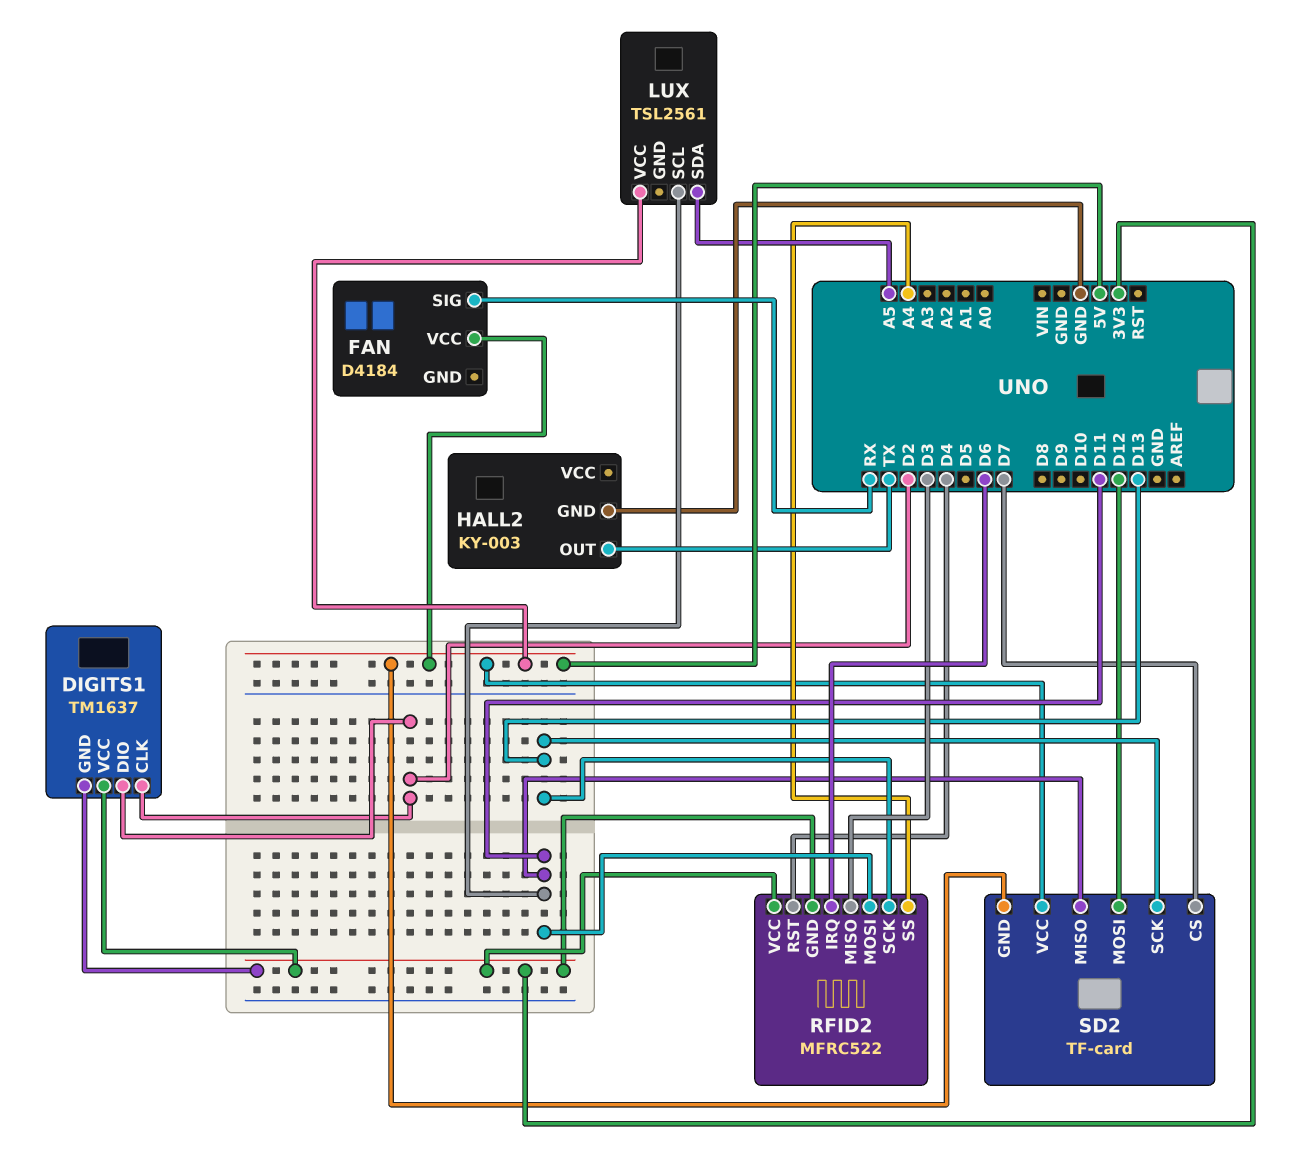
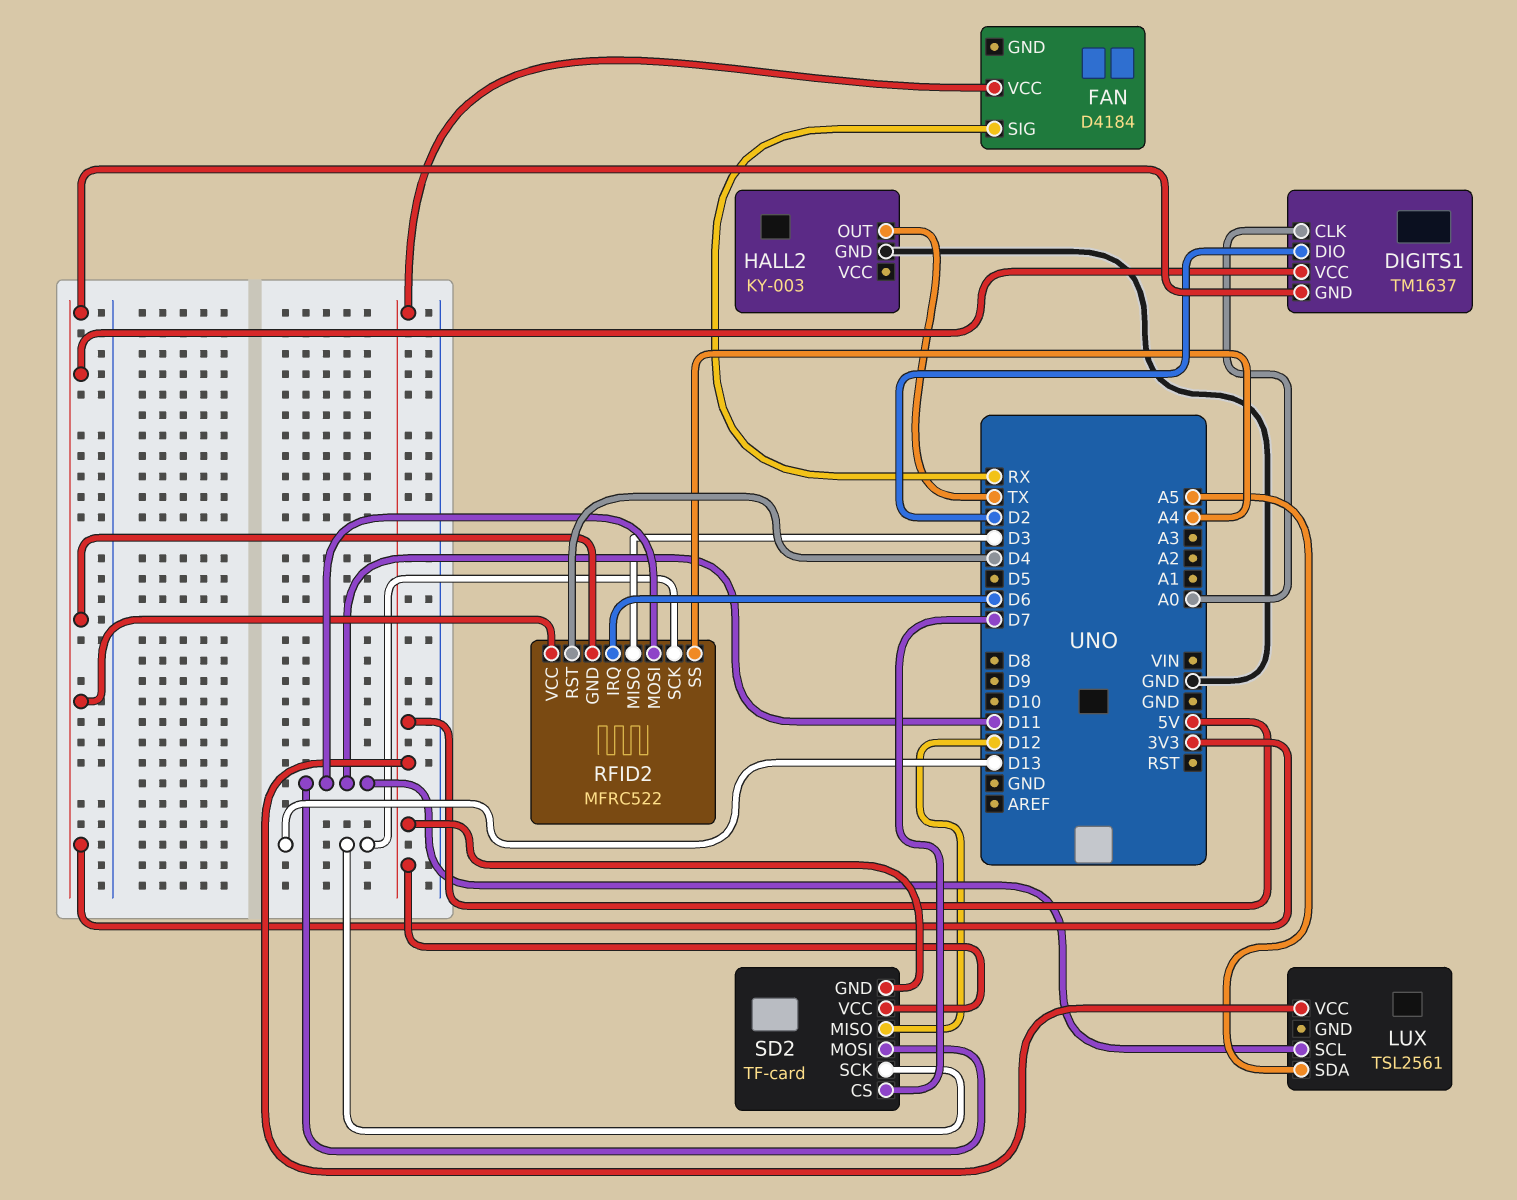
DIGITS1 pin CLK: D2 -> A0
SD2 pin MISO: D11 -> D12
SD2 pin MOSI: D12 -> D11

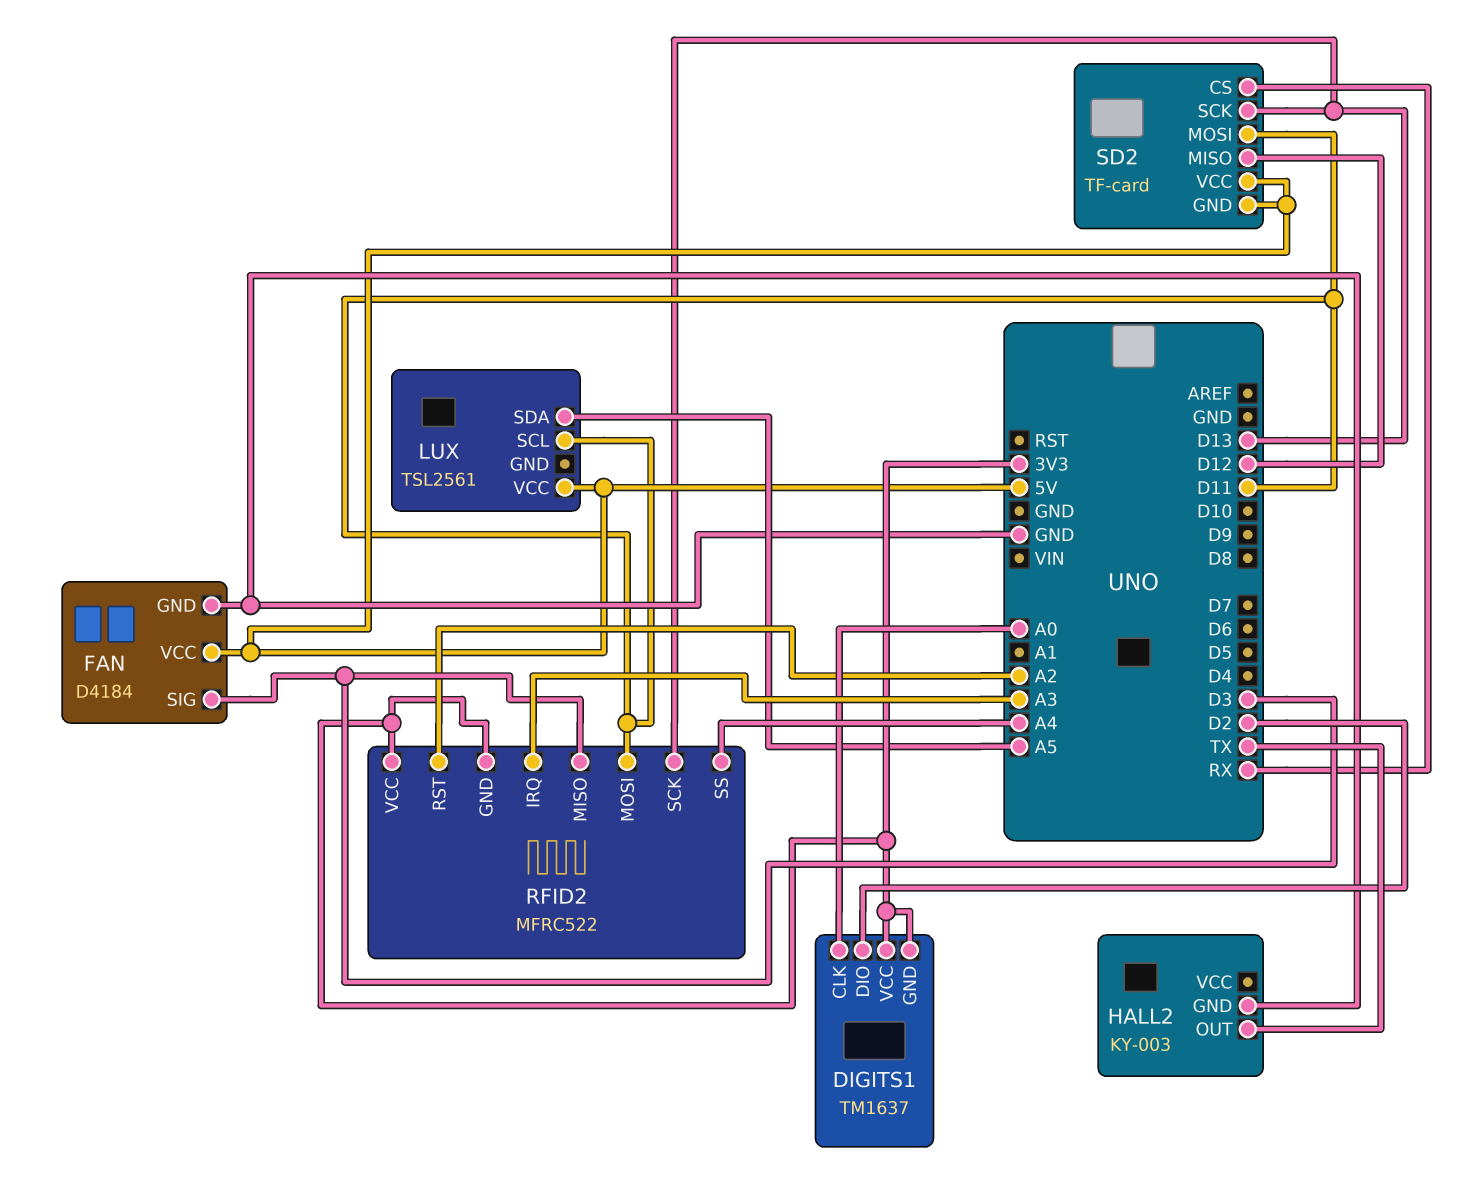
FAN pin GND: none -> GND
FAN pin SIG: RX -> D3
RFID2 pin IRQ: D6 -> A3
RFID2 pin RST: D4 -> A2
SD2 pin CS: D7 -> RX

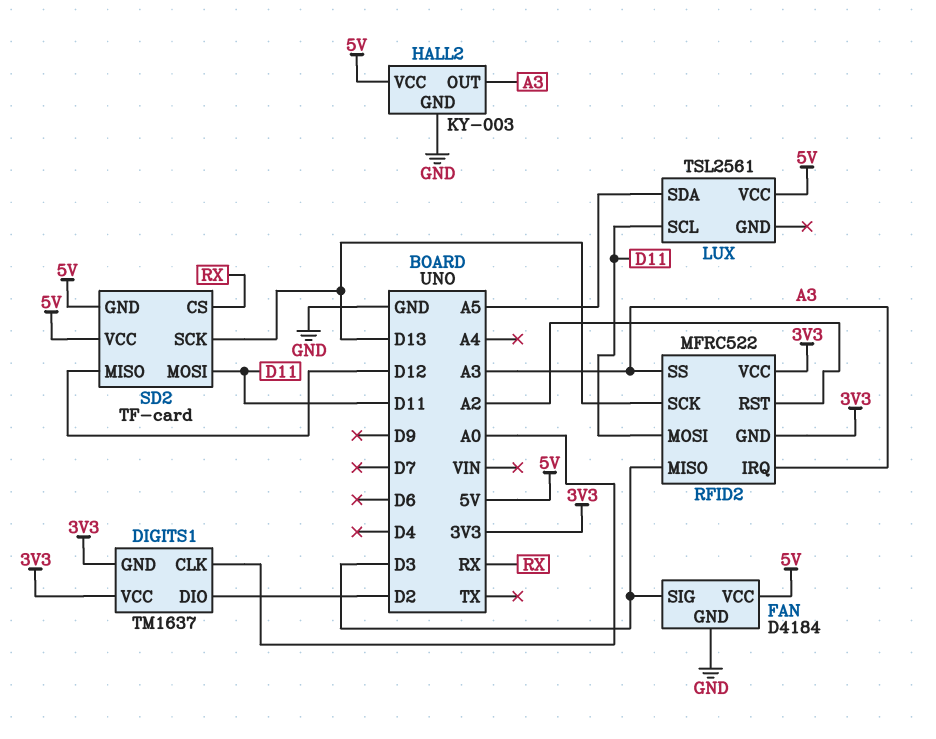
HALL2 pin OUT: TX -> A3
HALL2 pin VCC: none -> 5V
RFID2 pin SS: A4 -> A3

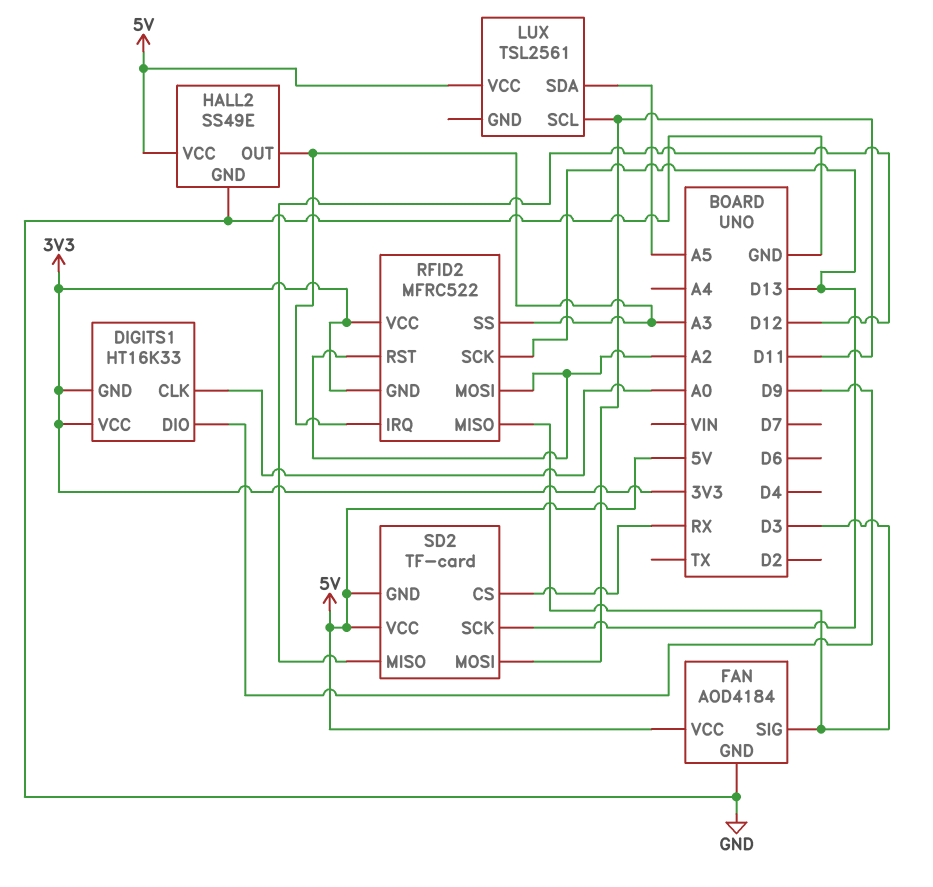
DIGITS1: TM1637 -> HT16K33
DIGITS1 pin DIO: D2 -> D9
FAN: D4184 -> AOD4184
HALL2: KY-003 -> SS49E
RFID2 pin MOSI: D11 -> A2

